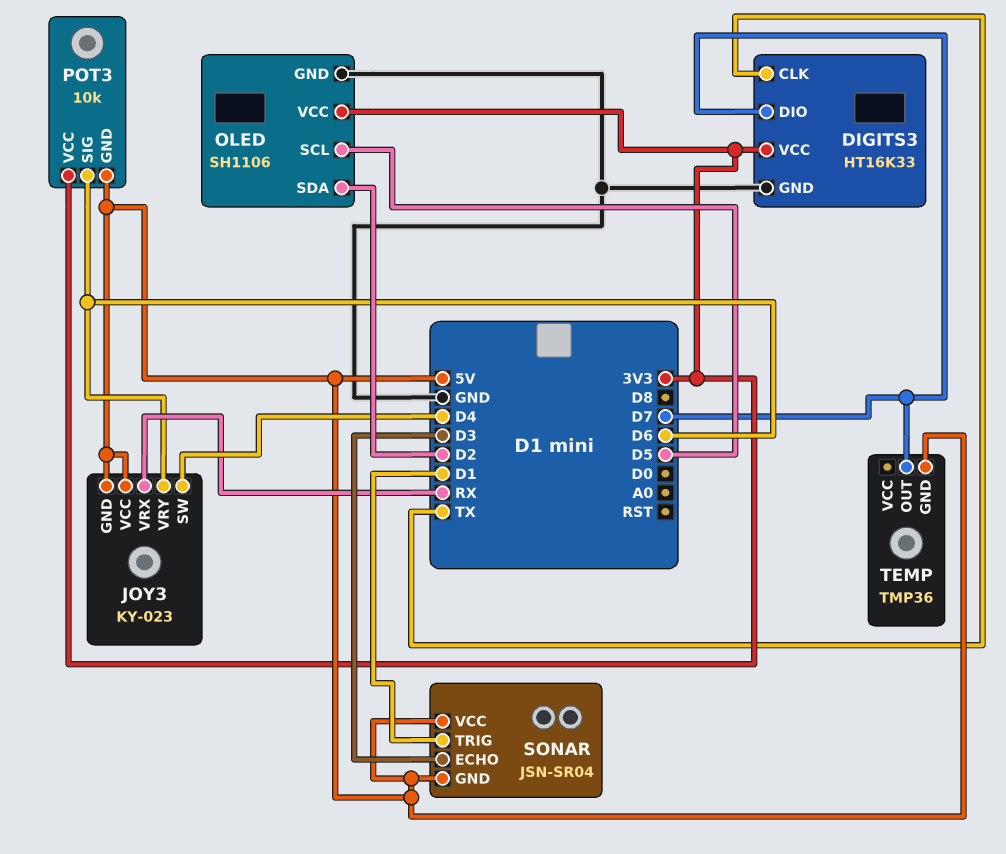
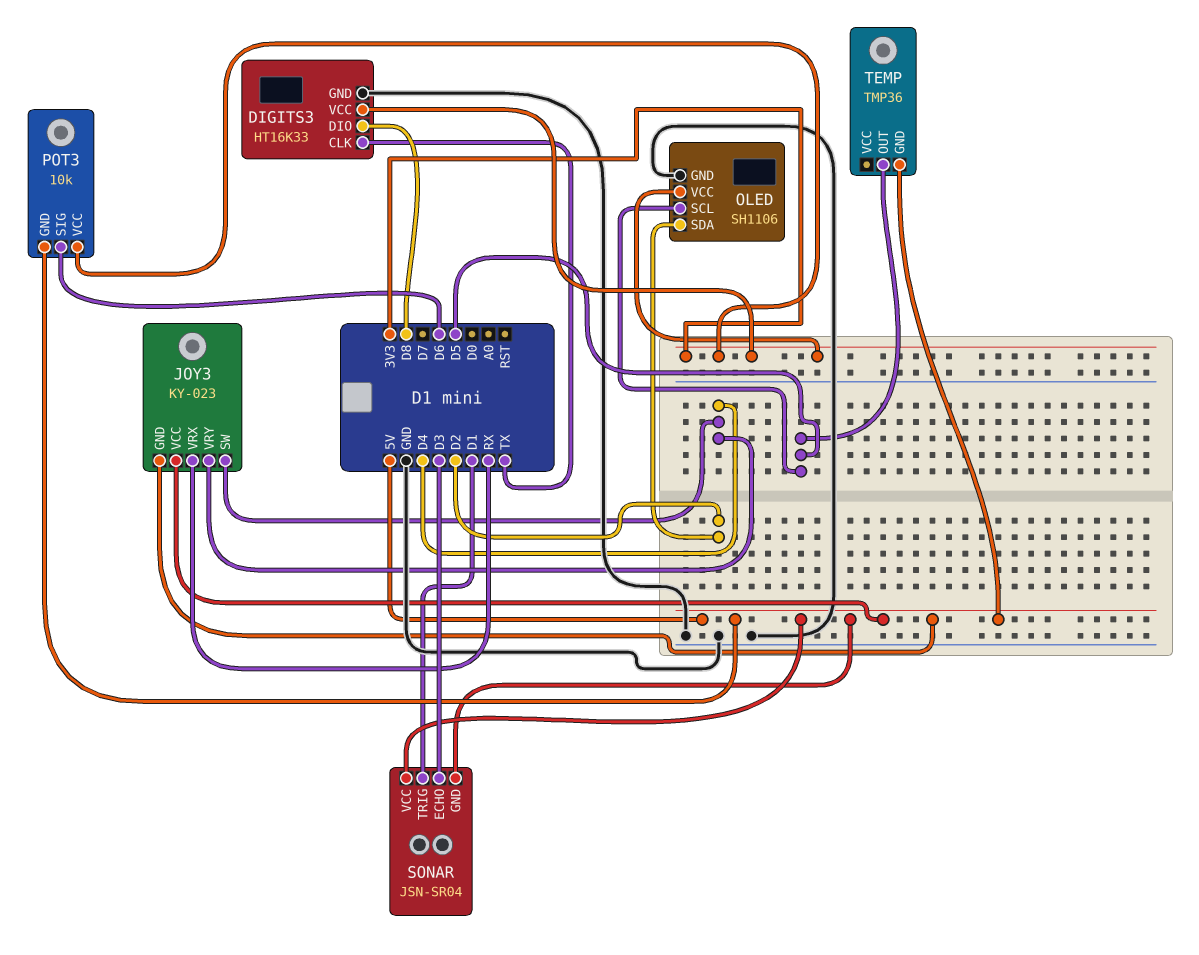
DIGITS3 pin DIO: D7 -> D8
JOY3 pin VRY: D6 -> D4
TEMP pin OUT: D7 -> D5

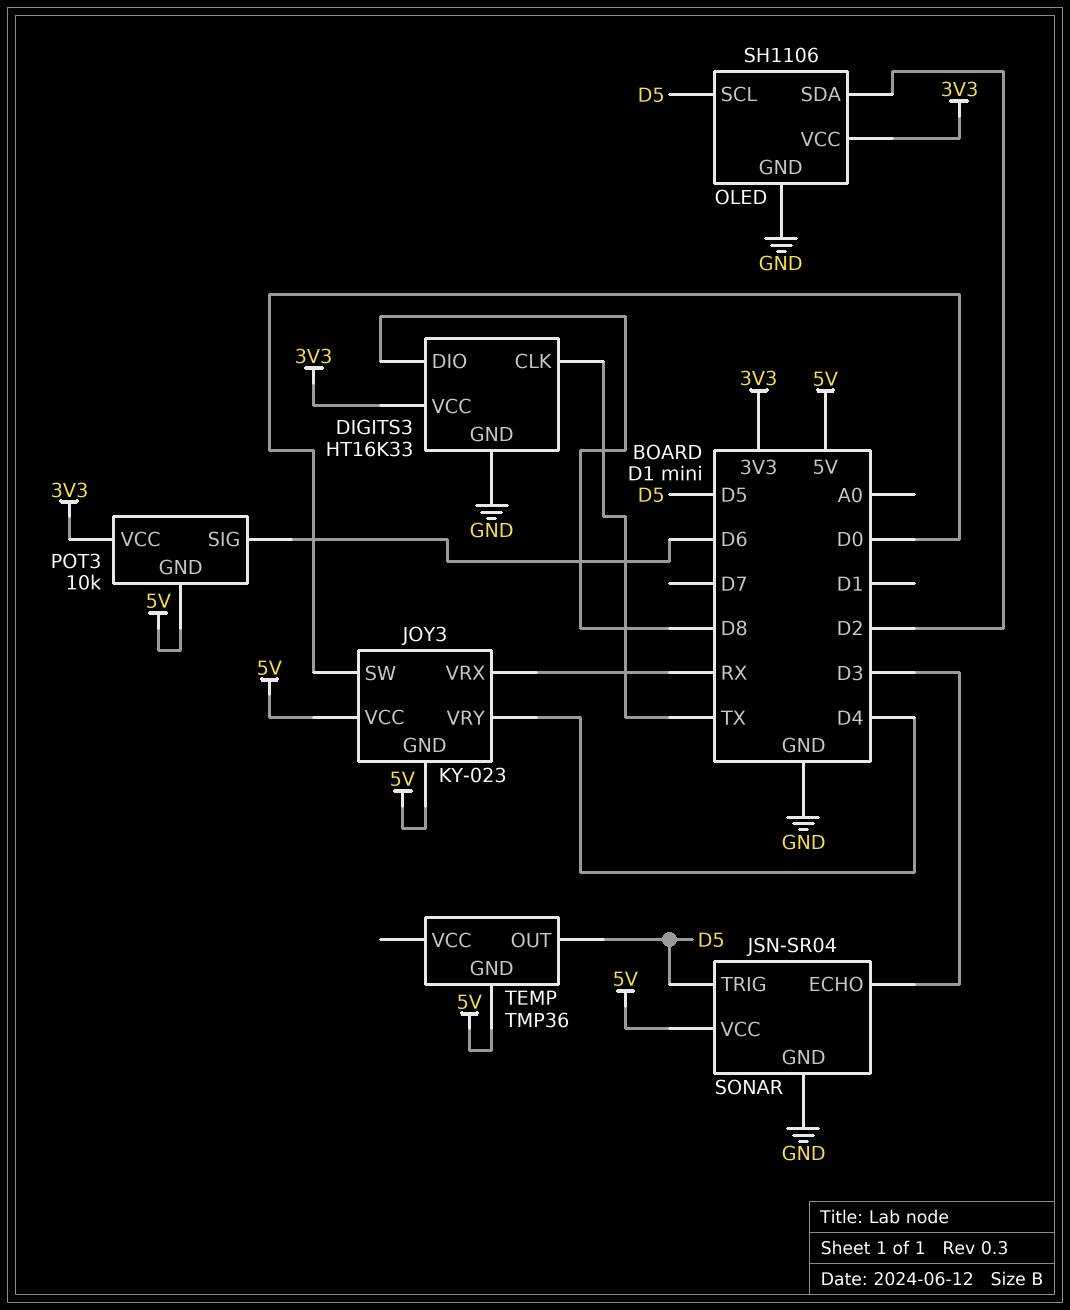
JOY3 pin SW: D4 -> D0
SONAR pin GND: 5V -> GND
SONAR pin TRIG: D1 -> D5

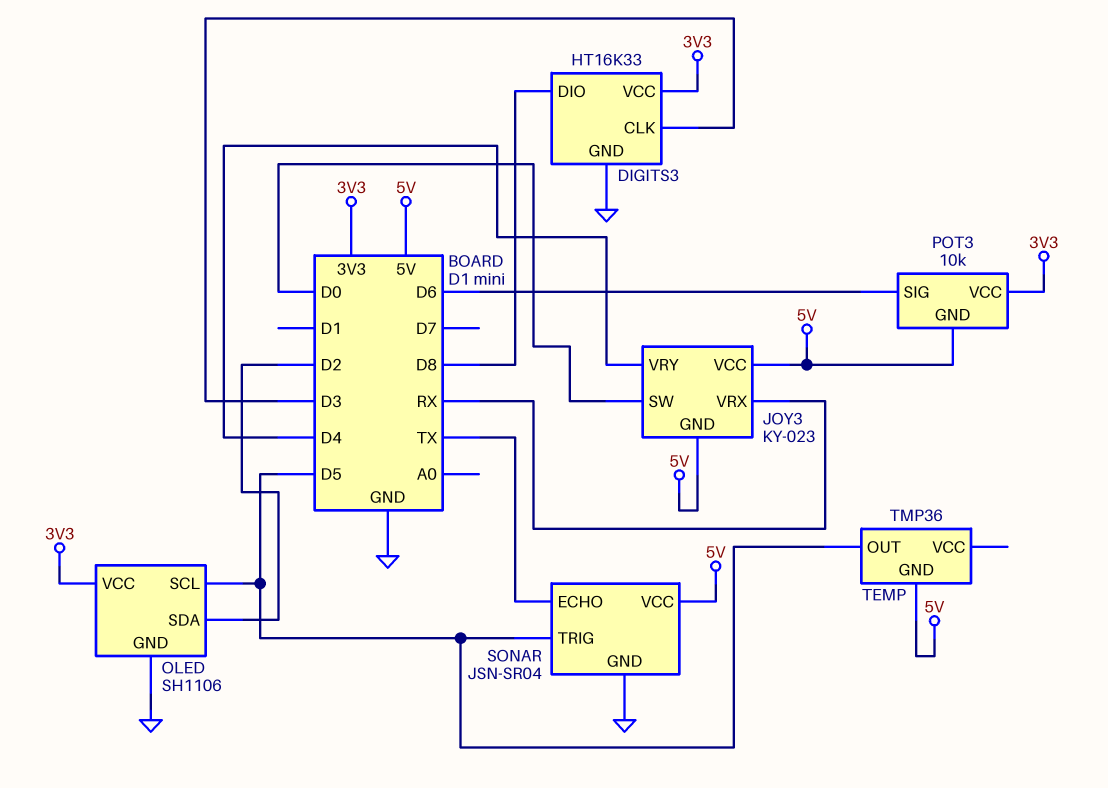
DIGITS3 pin CLK: TX -> D3
SONAR pin ECHO: D3 -> TX

